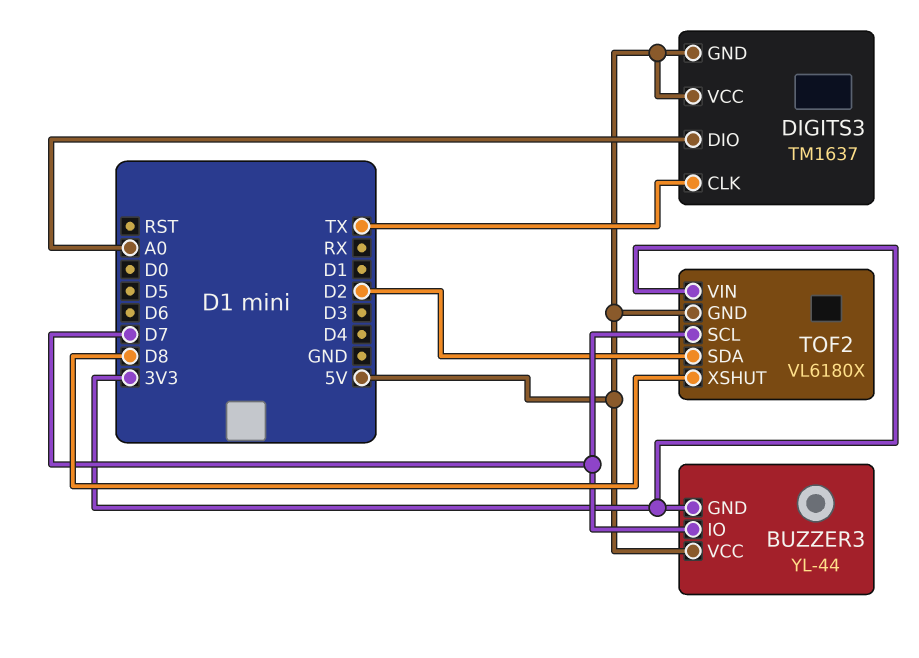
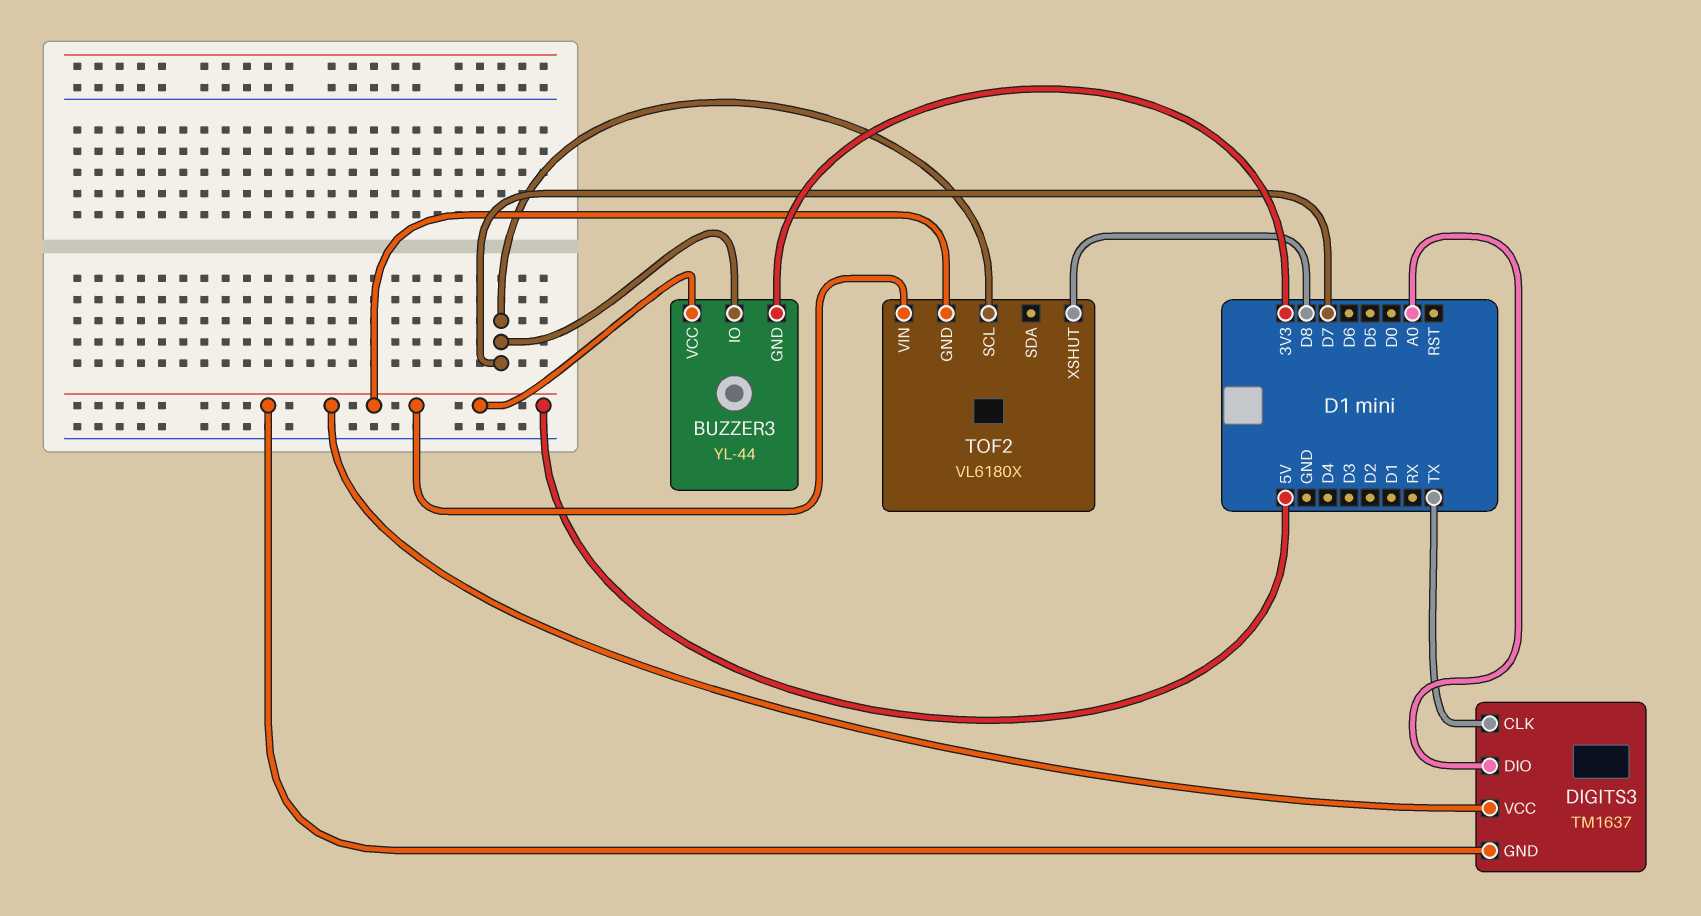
TOF2 pin SDA: D2 -> none
TOF2 pin VIN: 3V3 -> 5V

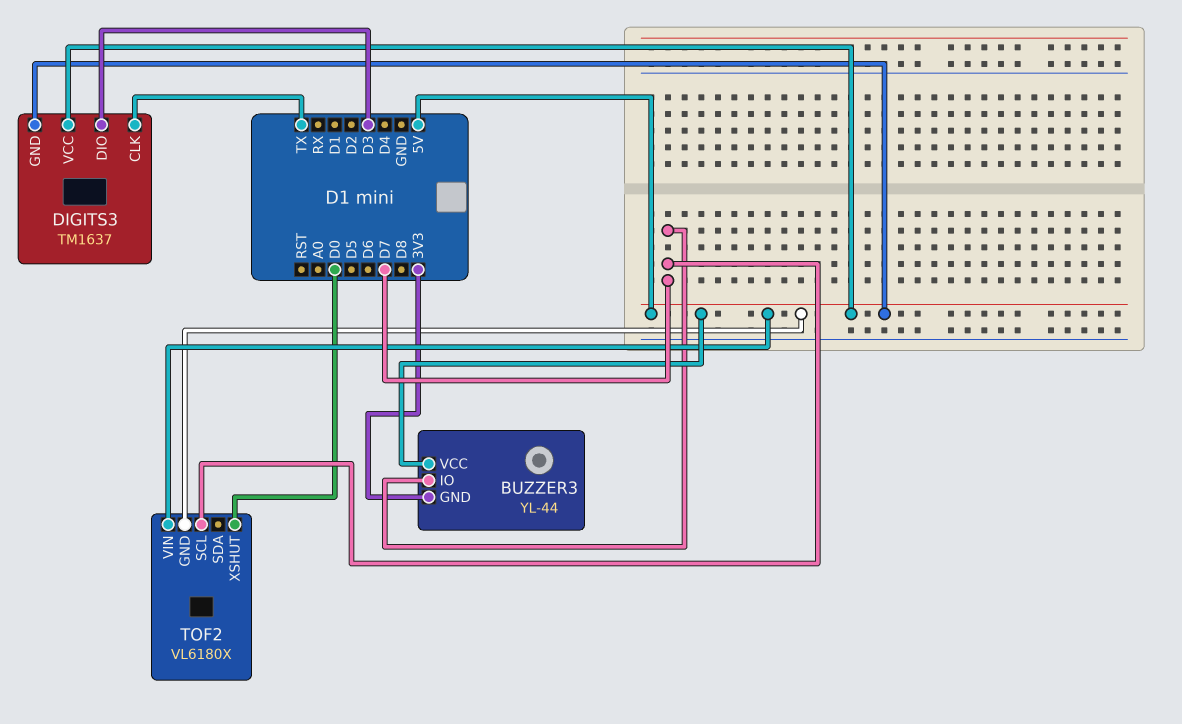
DIGITS3 pin DIO: A0 -> D3
TOF2 pin XSHUT: D8 -> D0

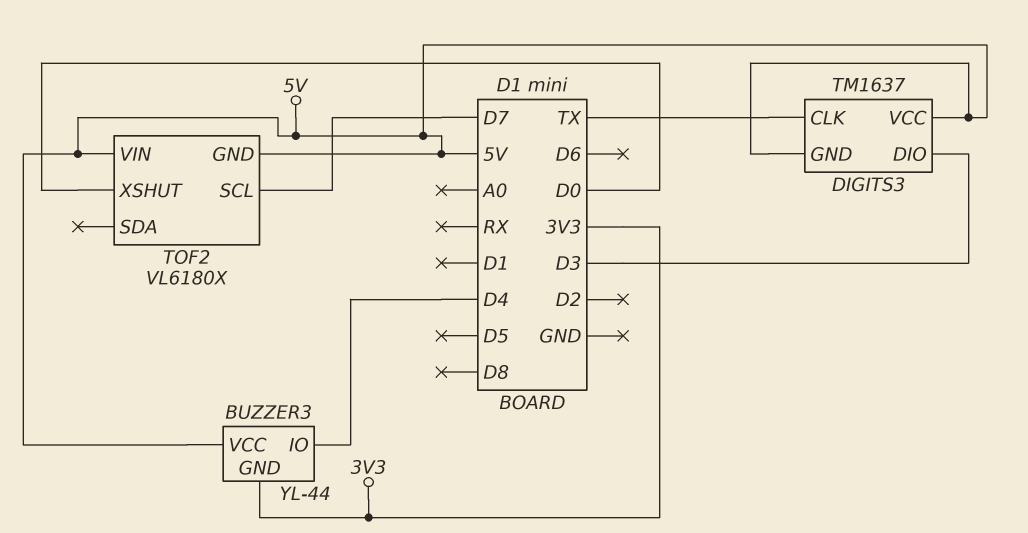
BUZZER3 pin IO: D7 -> D4

